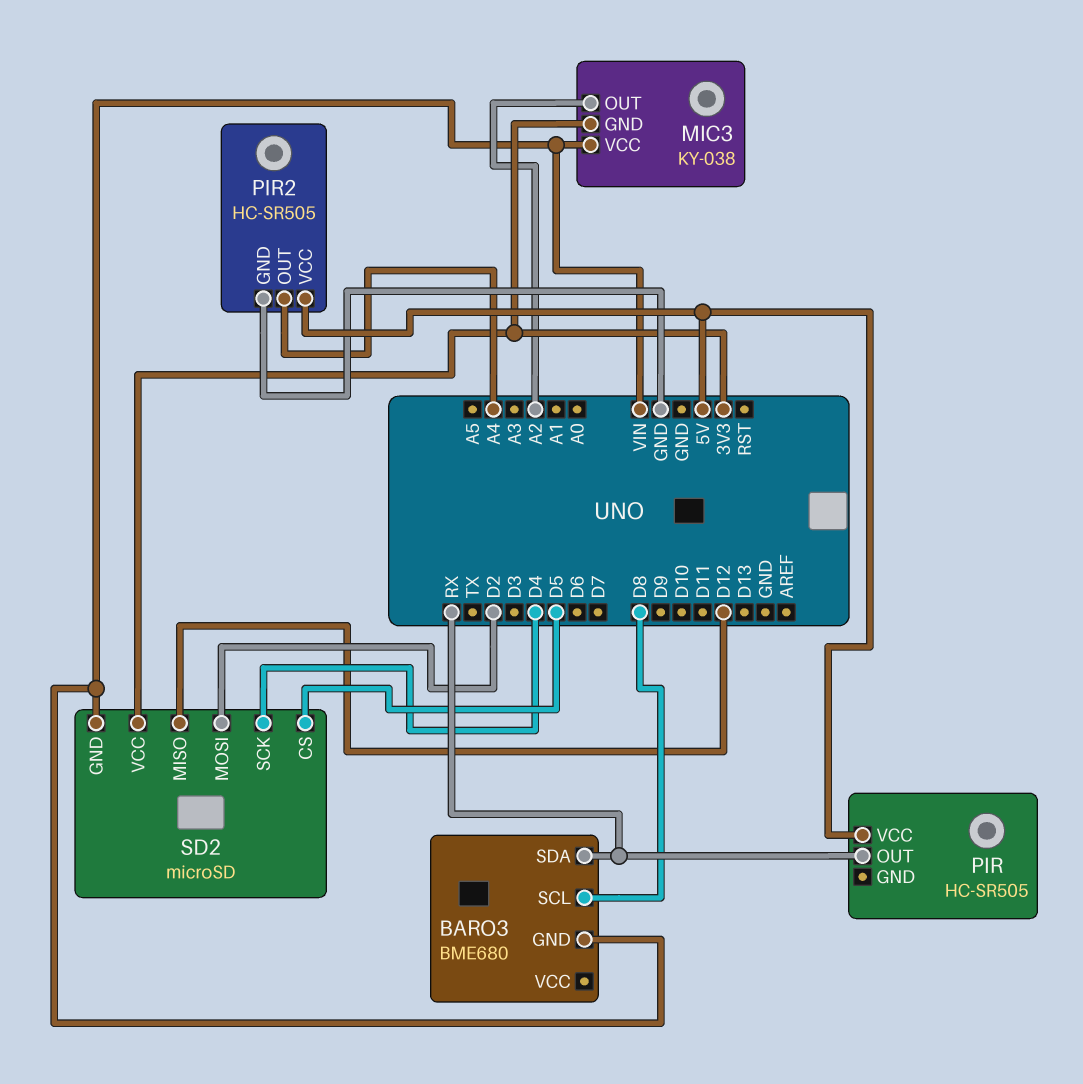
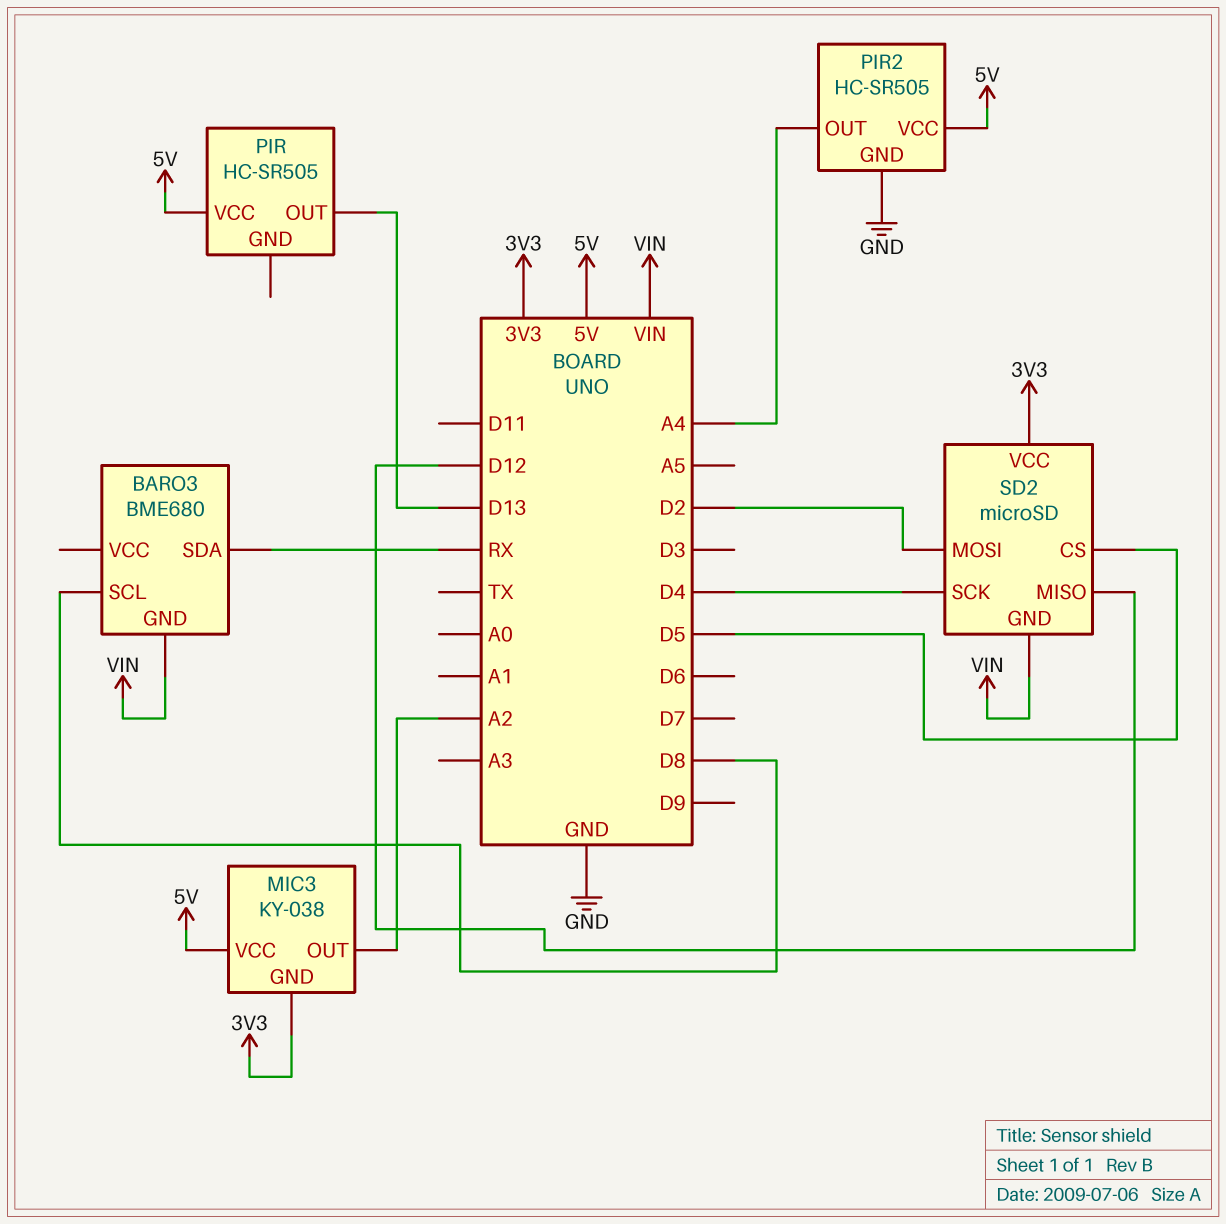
MIC3 pin VCC: VIN -> 5V
PIR pin OUT: RX -> D13

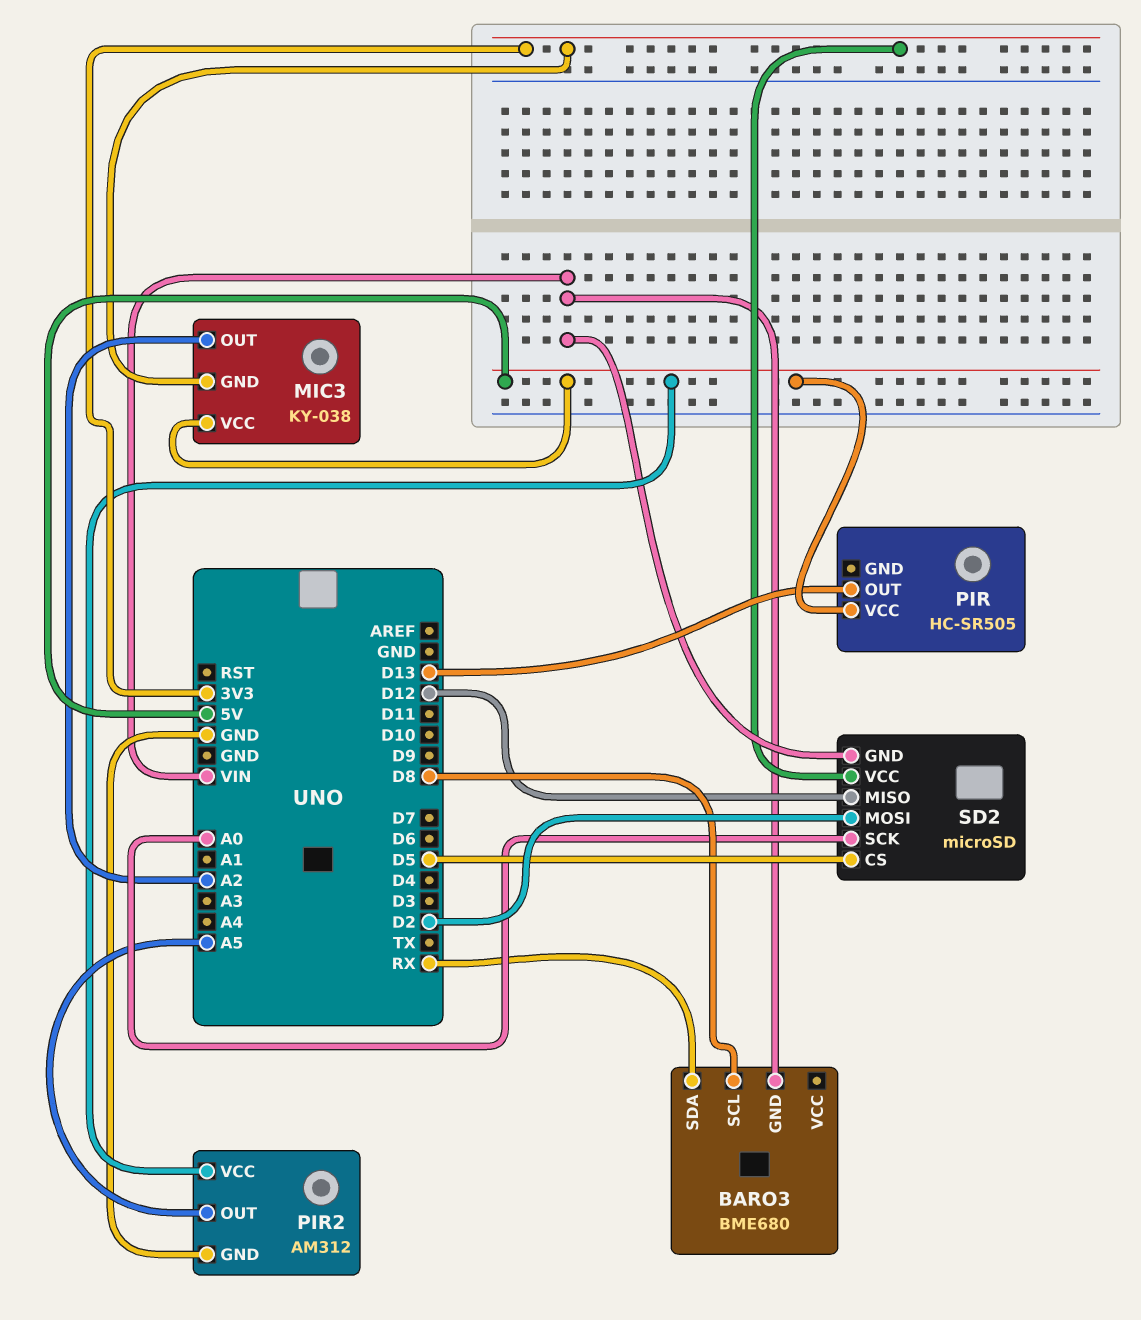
PIR2: HC-SR505 -> AM312
PIR2 pin OUT: A4 -> A5
SD2 pin SCK: D4 -> A0

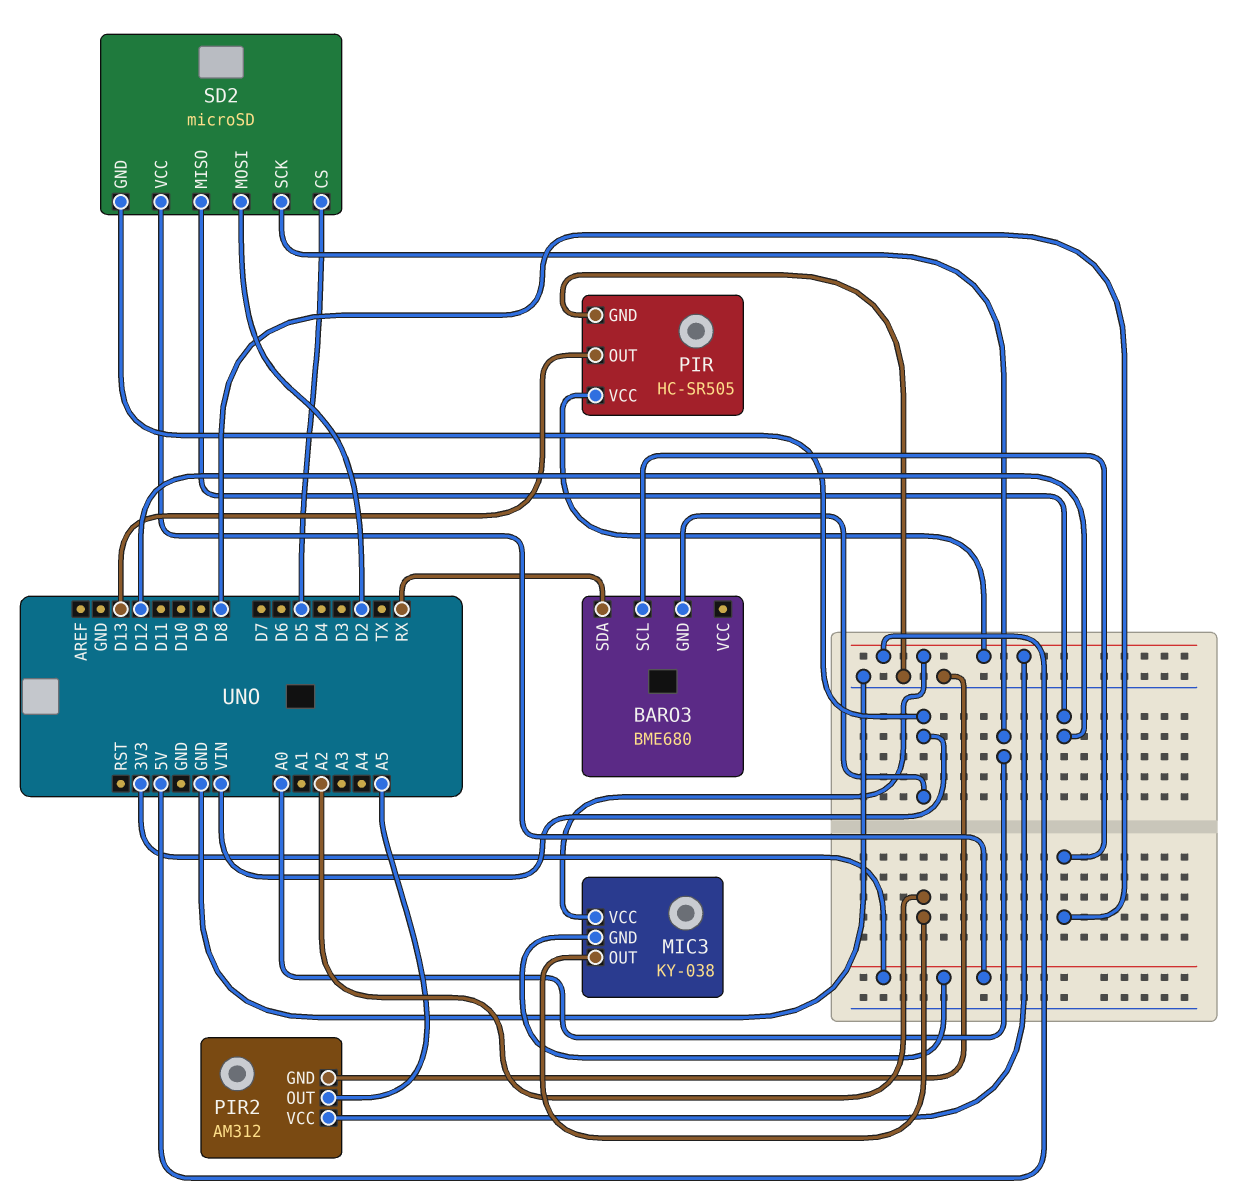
PIR pin GND: none -> GND

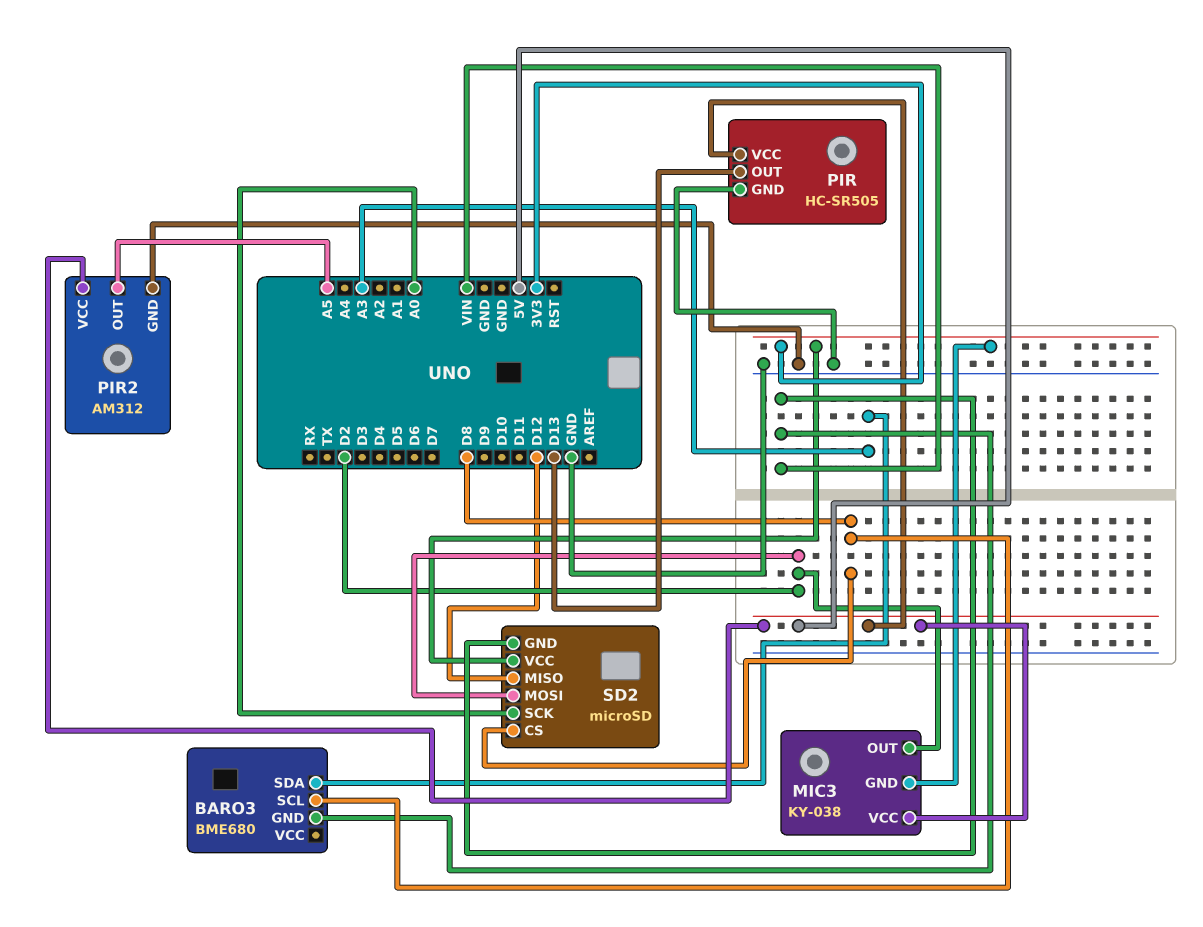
BARO3 pin SDA: RX -> A3
MIC3 pin OUT: A2 -> D2
SD2 pin CS: D5 -> D8

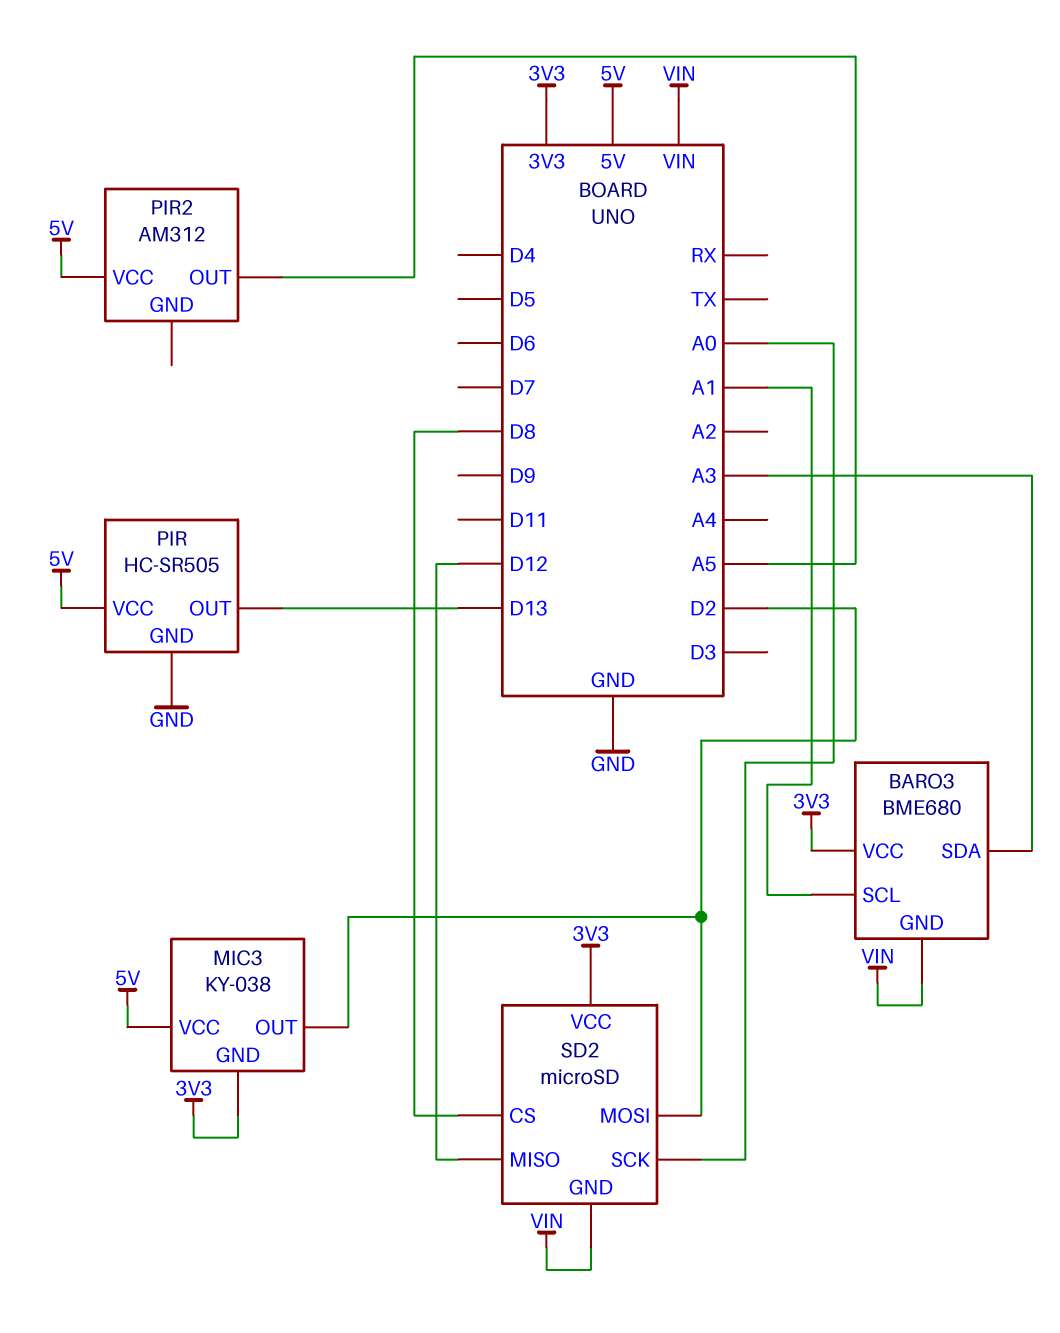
BARO3 pin SCL: D8 -> A1
BARO3 pin VCC: none -> 3V3
PIR2 pin GND: GND -> none

